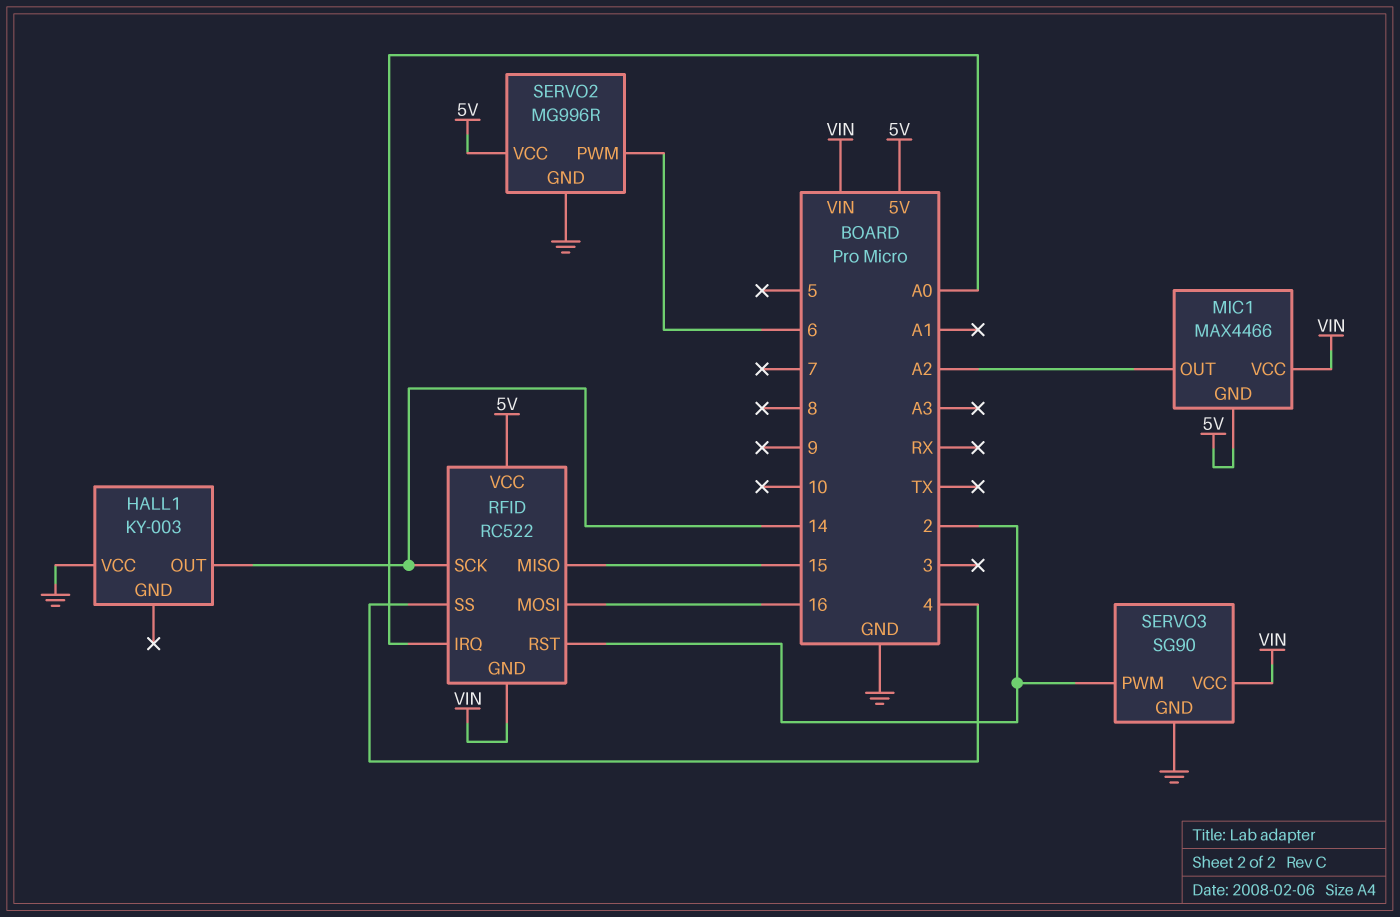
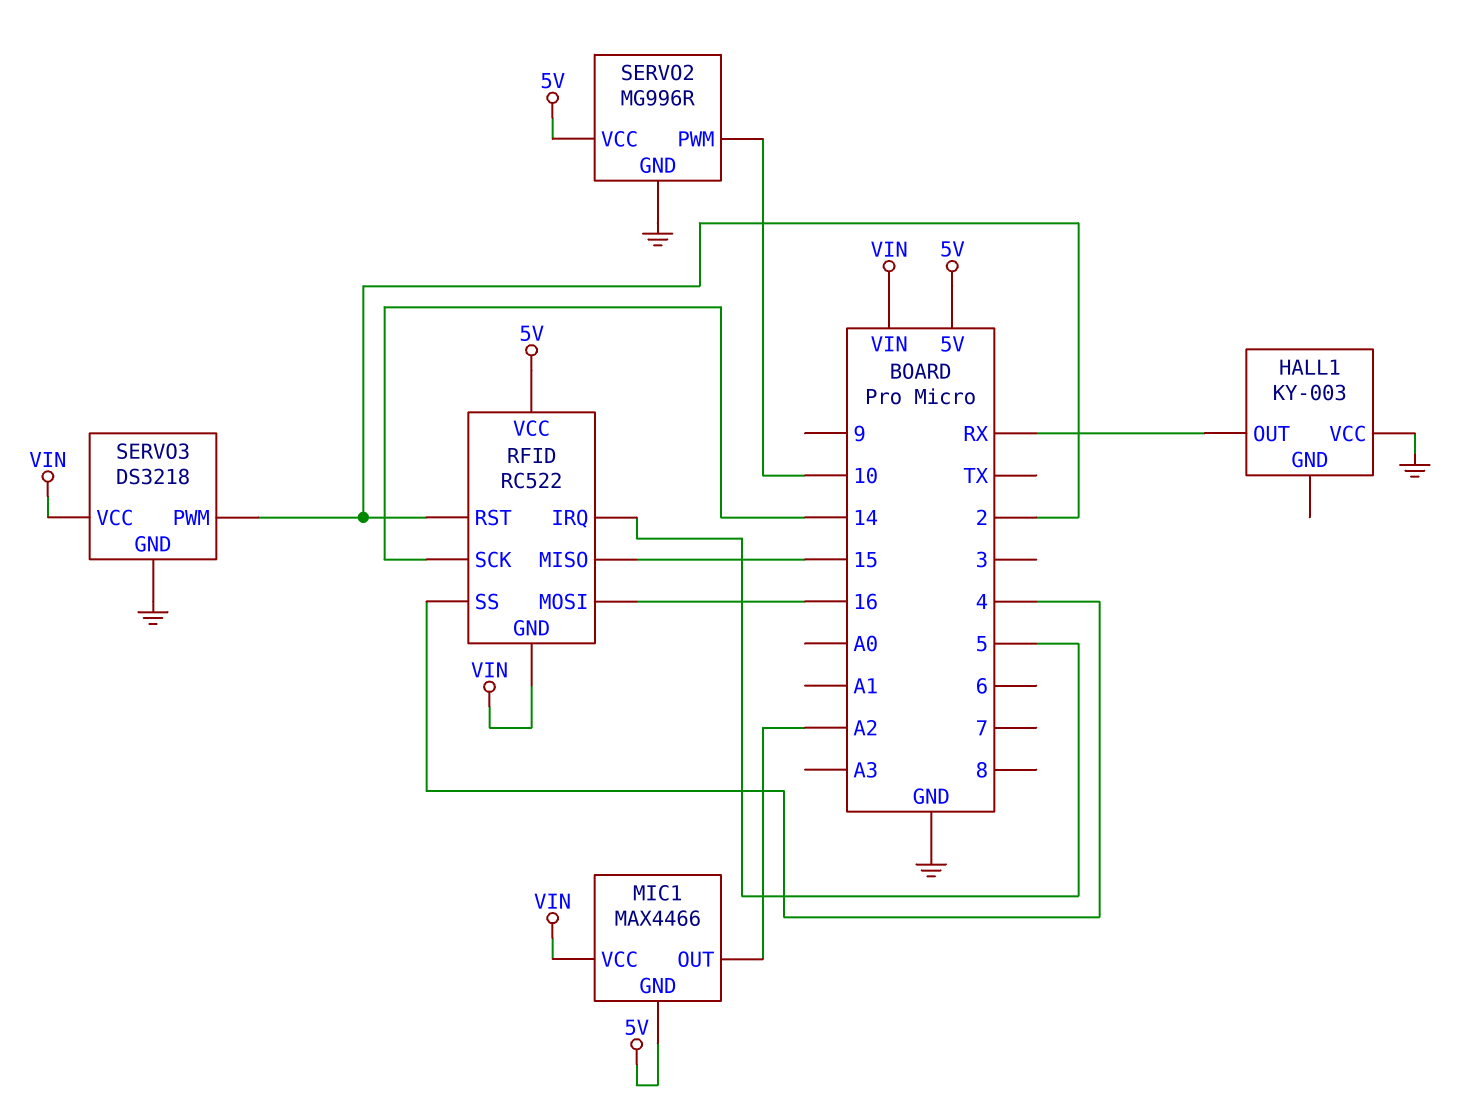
HALL1 pin OUT: 14 -> RX
RFID pin IRQ: A0 -> 5
SERVO2 pin PWM: 6 -> 10
SERVO3: SG90 -> DS3218

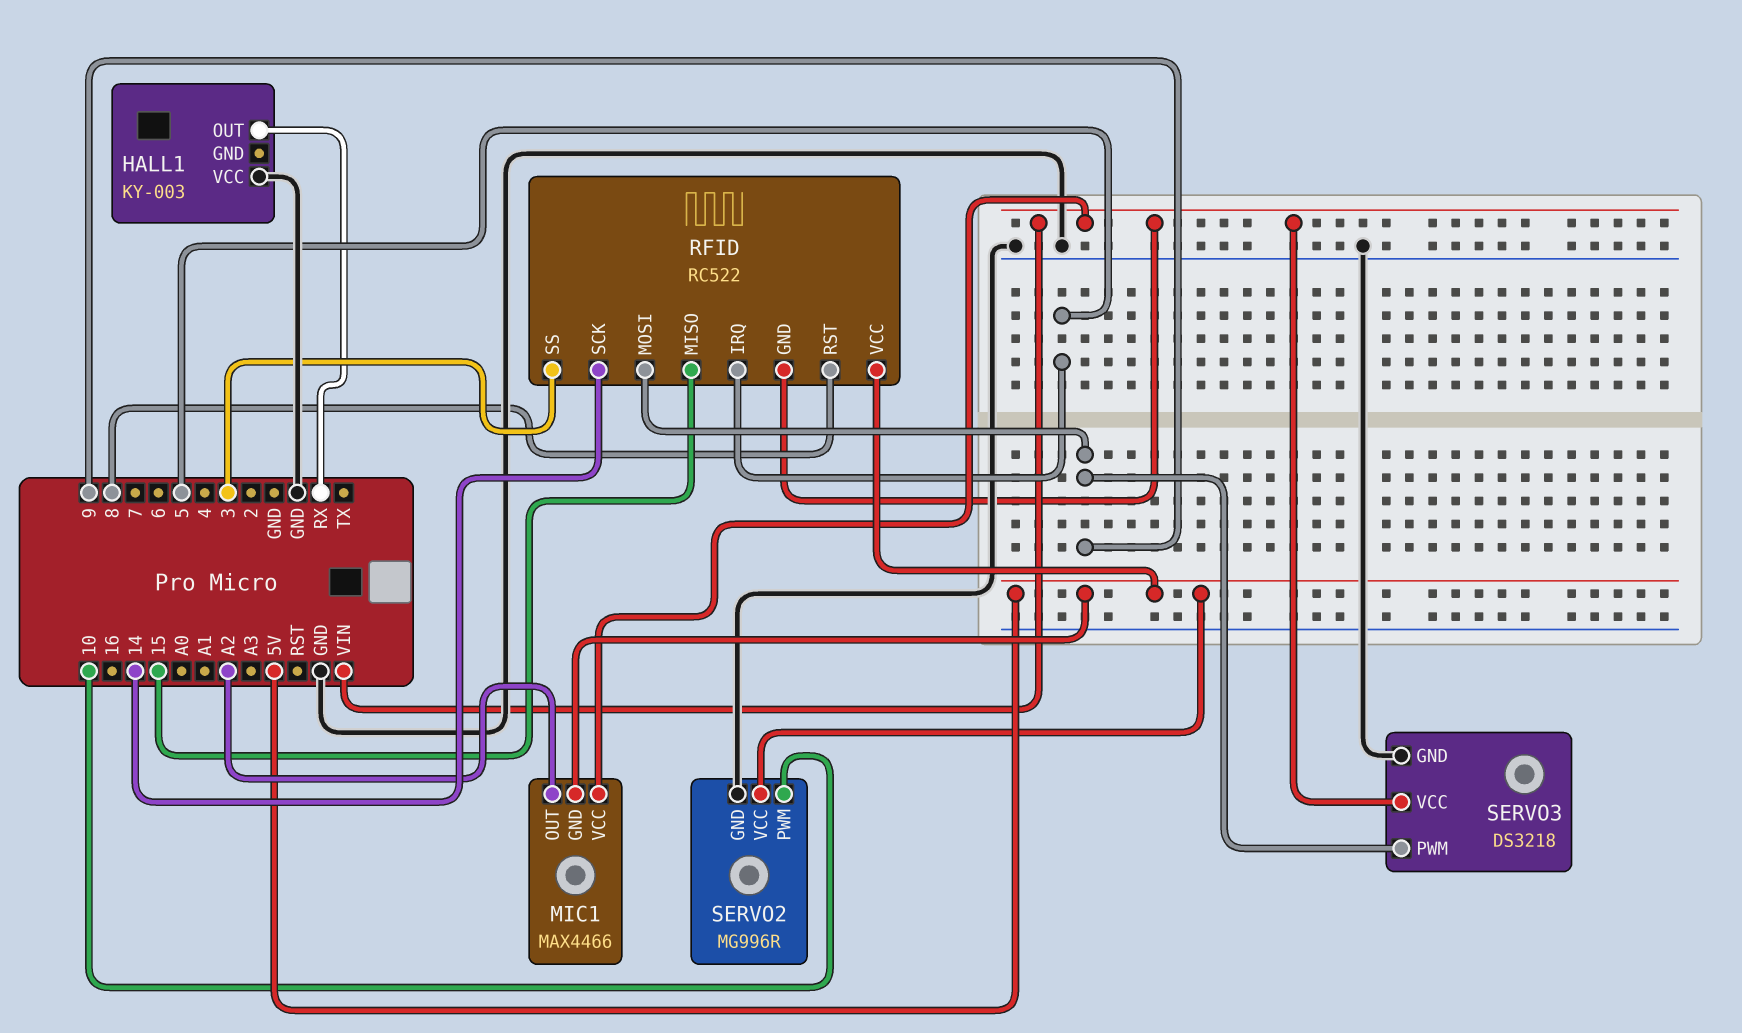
RFID pin MOSI: 16 -> 9
RFID pin RST: 2 -> 8
RFID pin SS: 4 -> 3
SERVO3 pin PWM: 2 -> 9

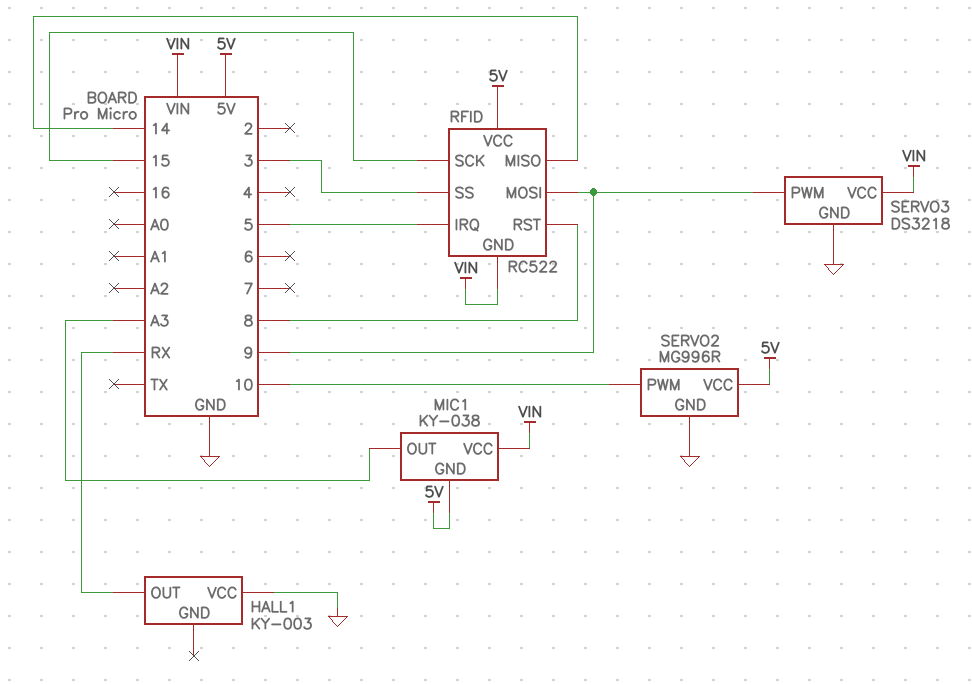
MIC1: MAX4466 -> KY-038
MIC1 pin OUT: A2 -> A3
RFID pin MISO: 15 -> 14
RFID pin SCK: 14 -> 15

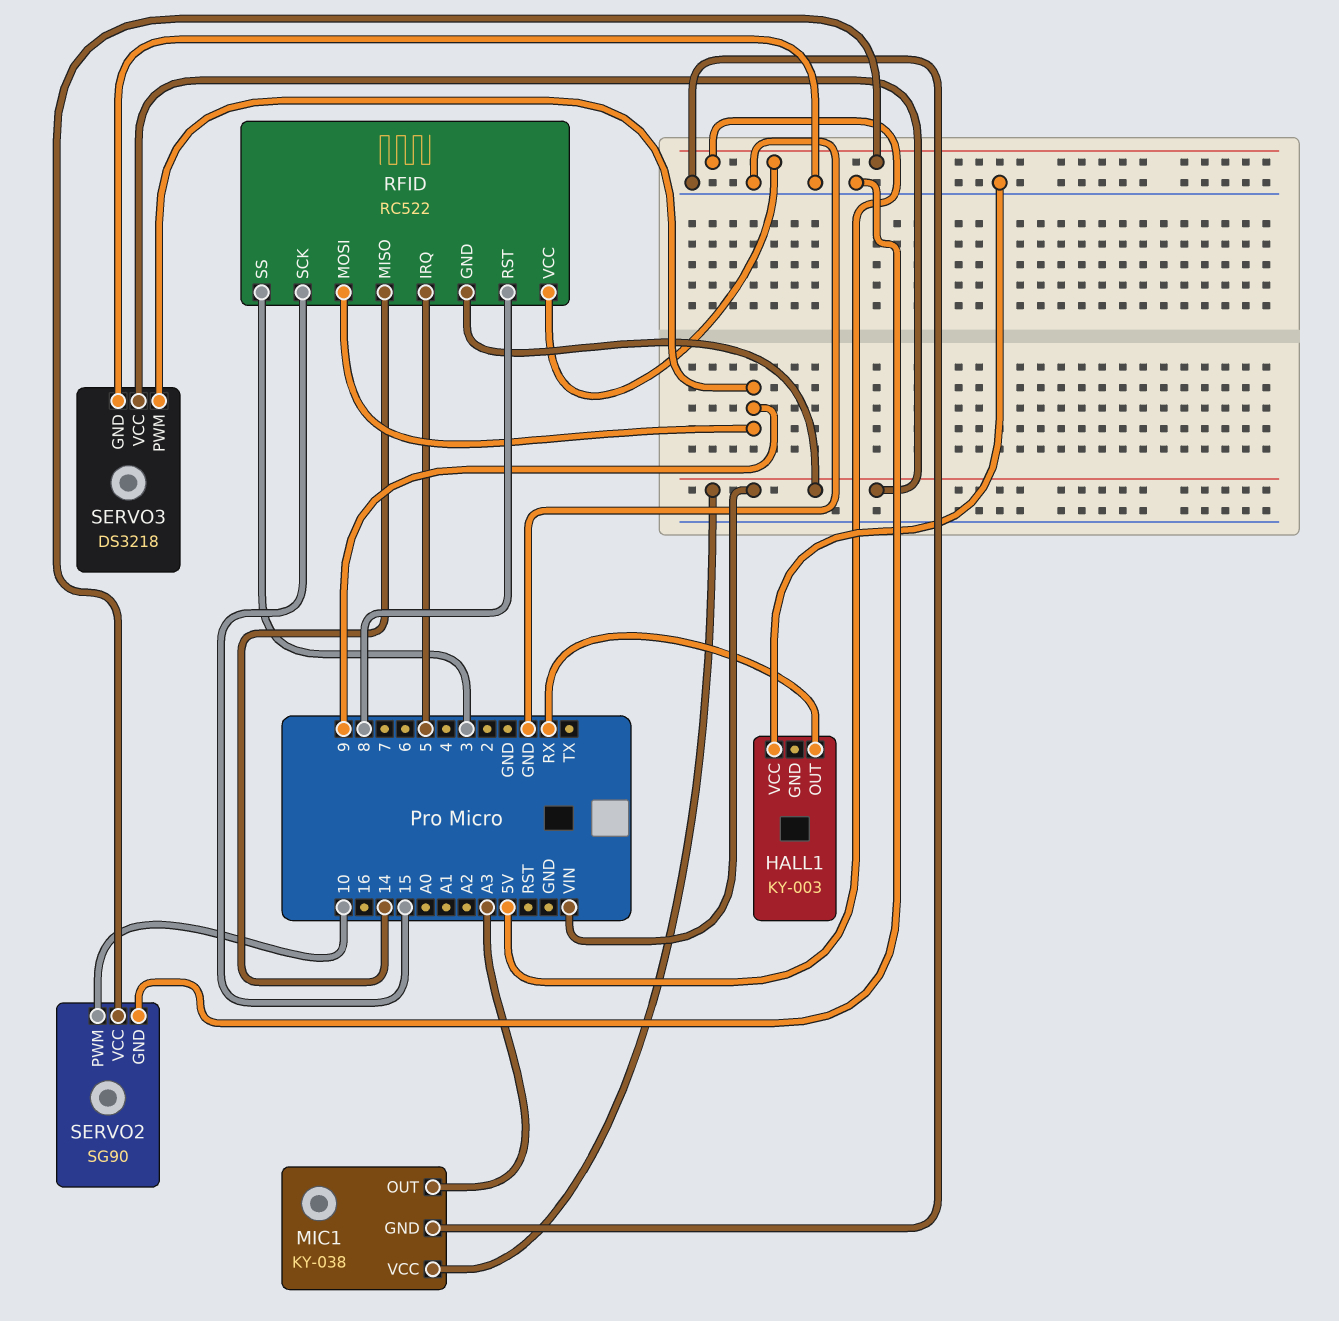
MIC1 pin GND: 5V -> GND
SERVO2: MG996R -> SG90

